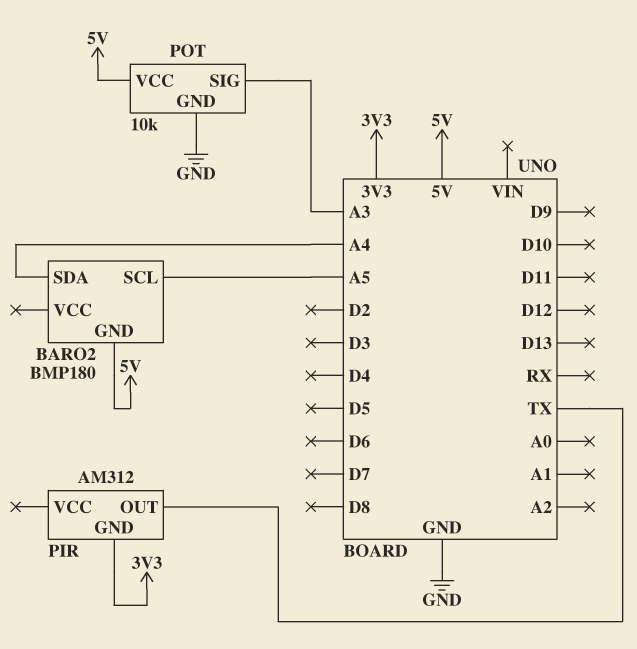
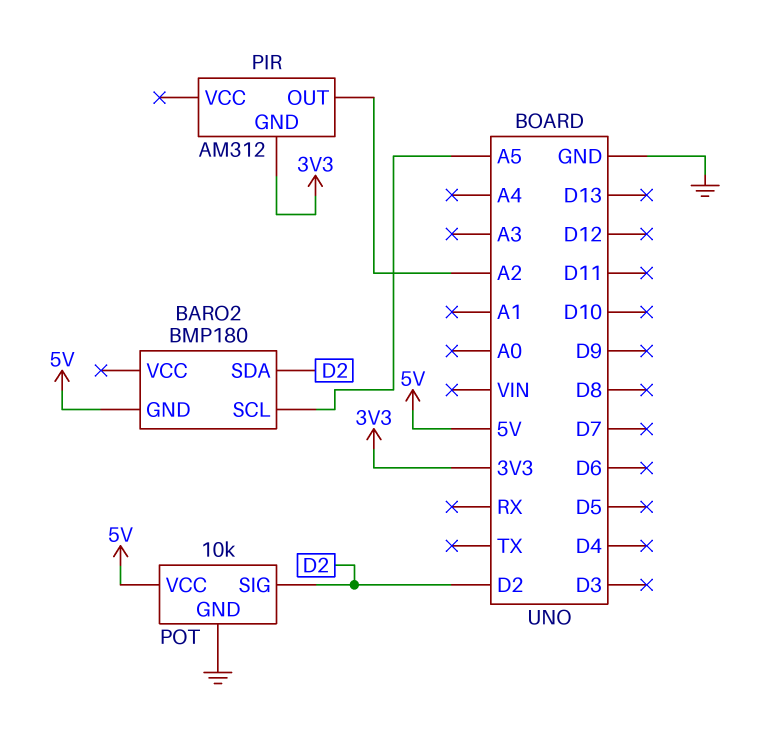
BARO2 pin SDA: A4 -> D2
PIR pin OUT: TX -> A2
POT pin SIG: A3 -> D2

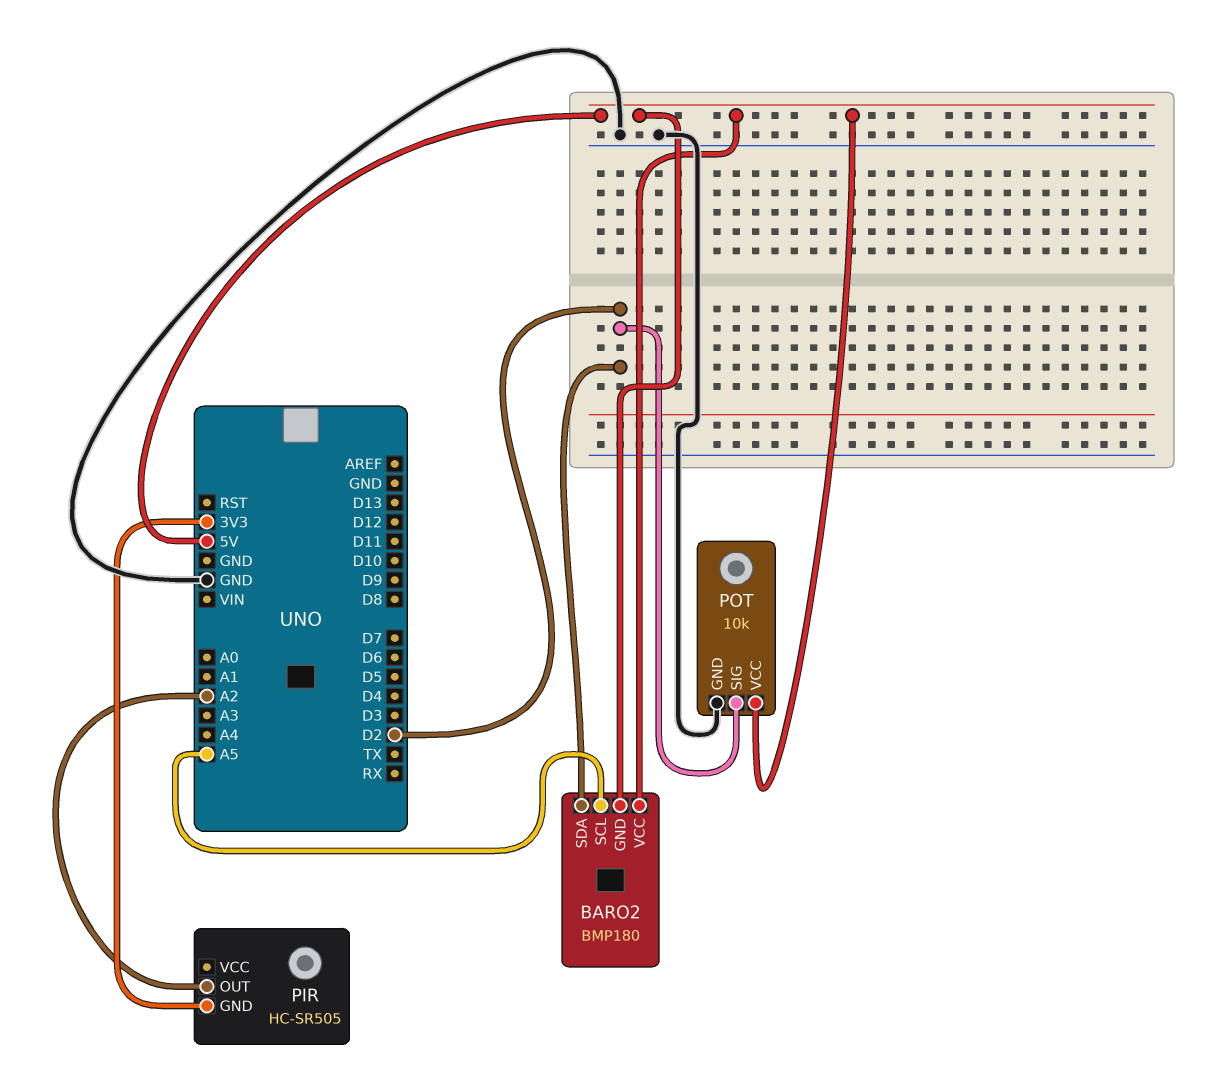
BARO2 pin VCC: none -> 5V
PIR: AM312 -> HC-SR505

